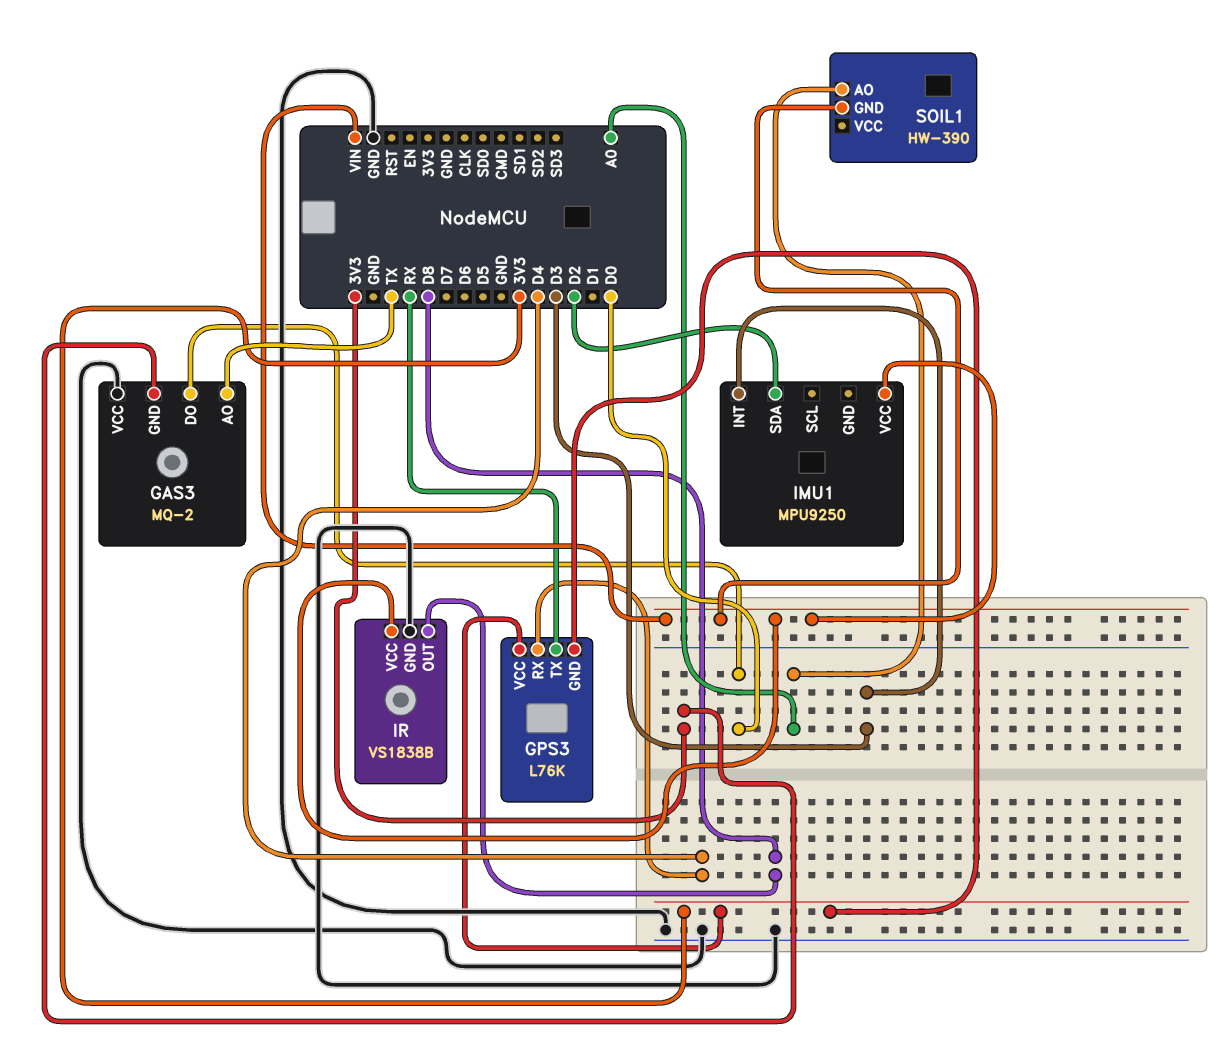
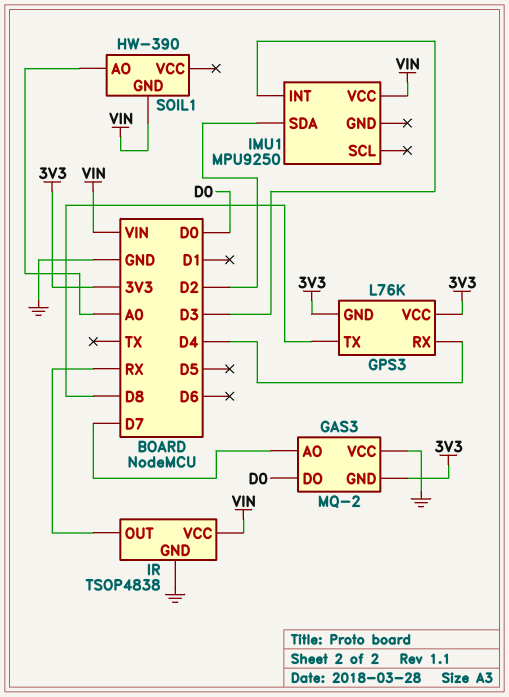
GAS3 pin AO: TX -> D7
GPS3 pin TX: RX -> D8
IR: VS1838B -> TSOP4838
IR pin OUT: D8 -> RX

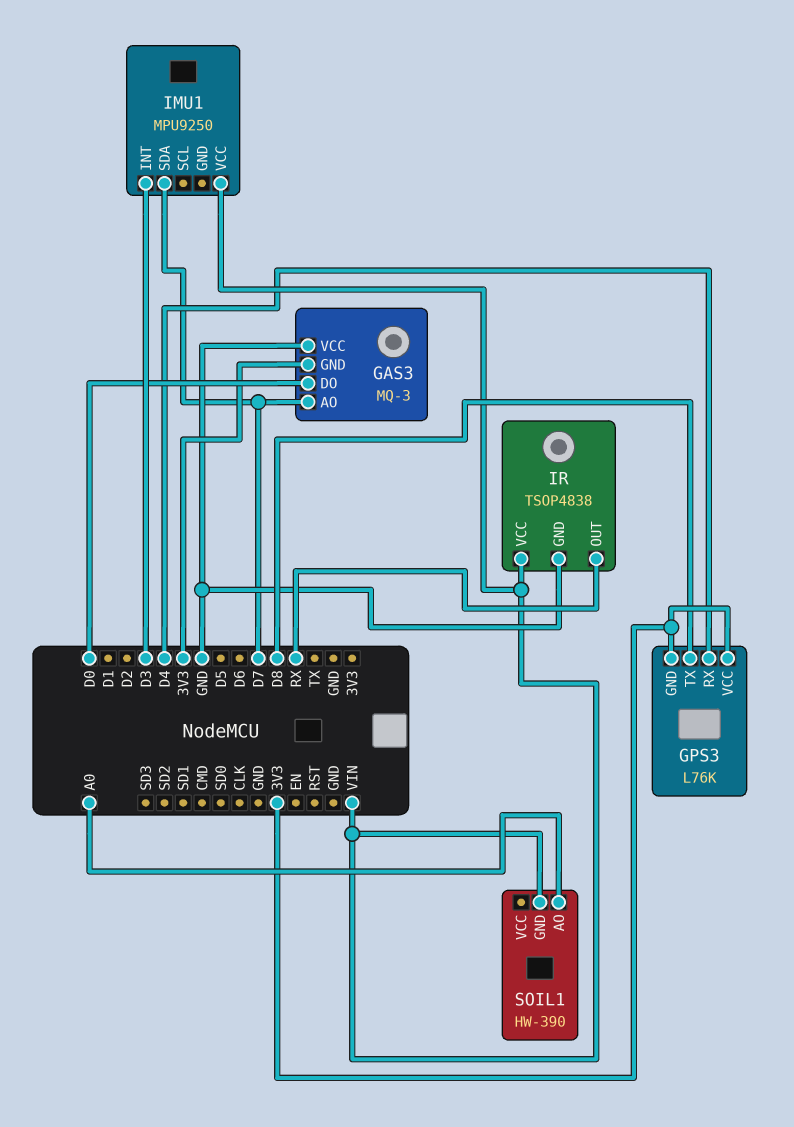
GAS3: MQ-2 -> MQ-3
IMU1 pin SDA: D2 -> D7

